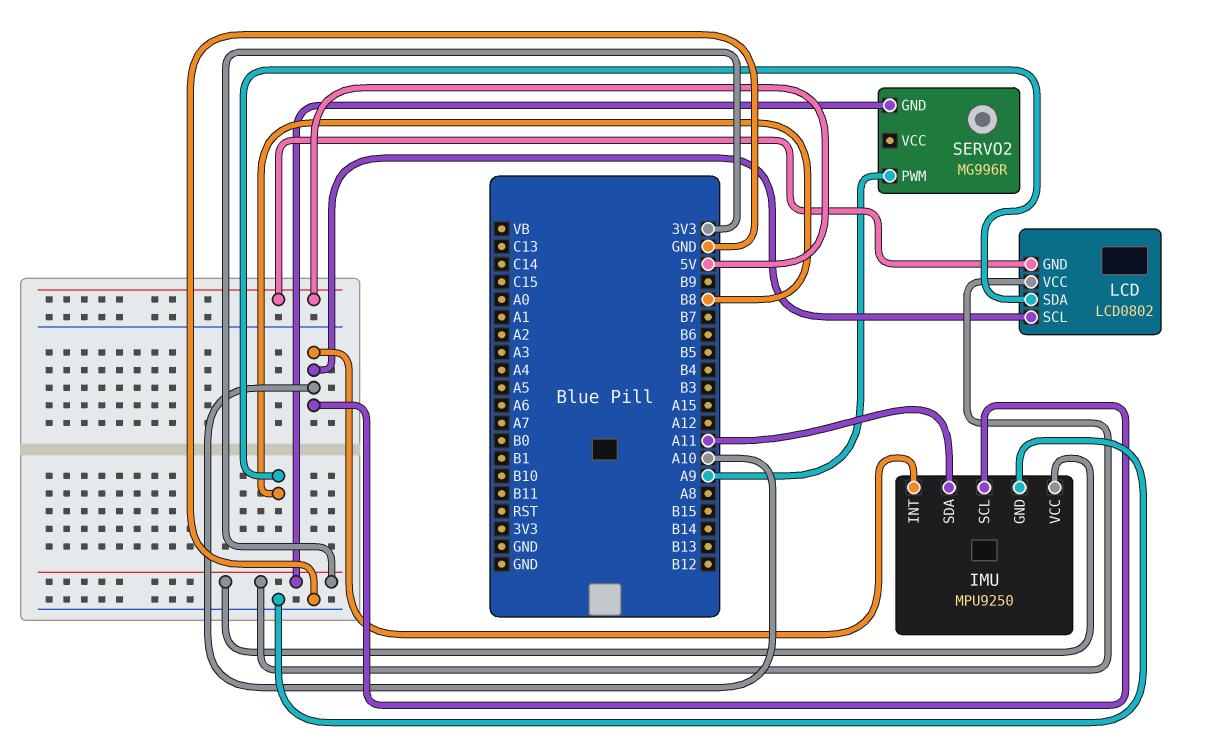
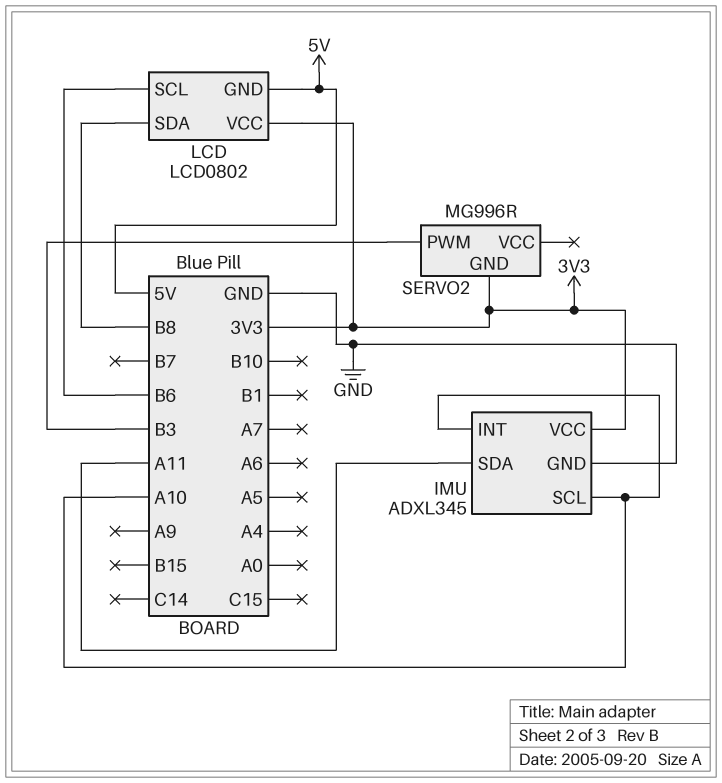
IMU: MPU9250 -> ADXL345
LCD pin SCL: A10 -> B6
SERVO2 pin PWM: A9 -> B3

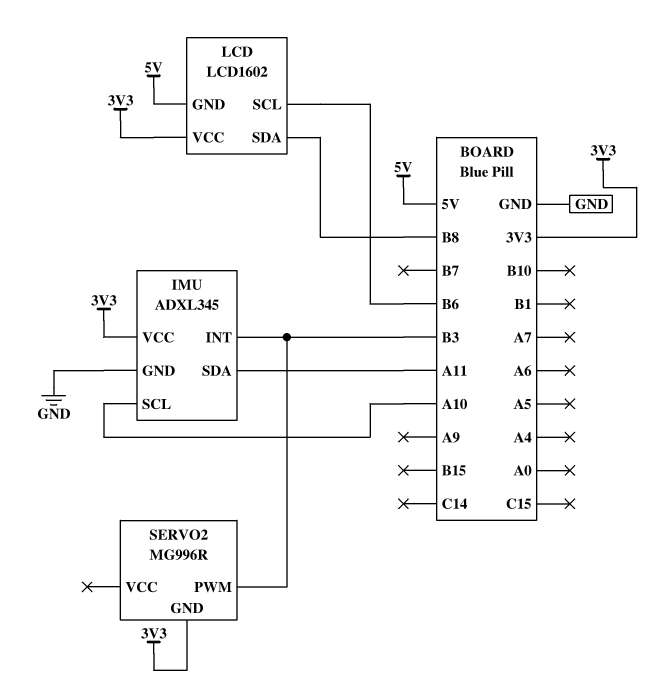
IMU pin INT: A10 -> B3
LCD: LCD0802 -> LCD1602

